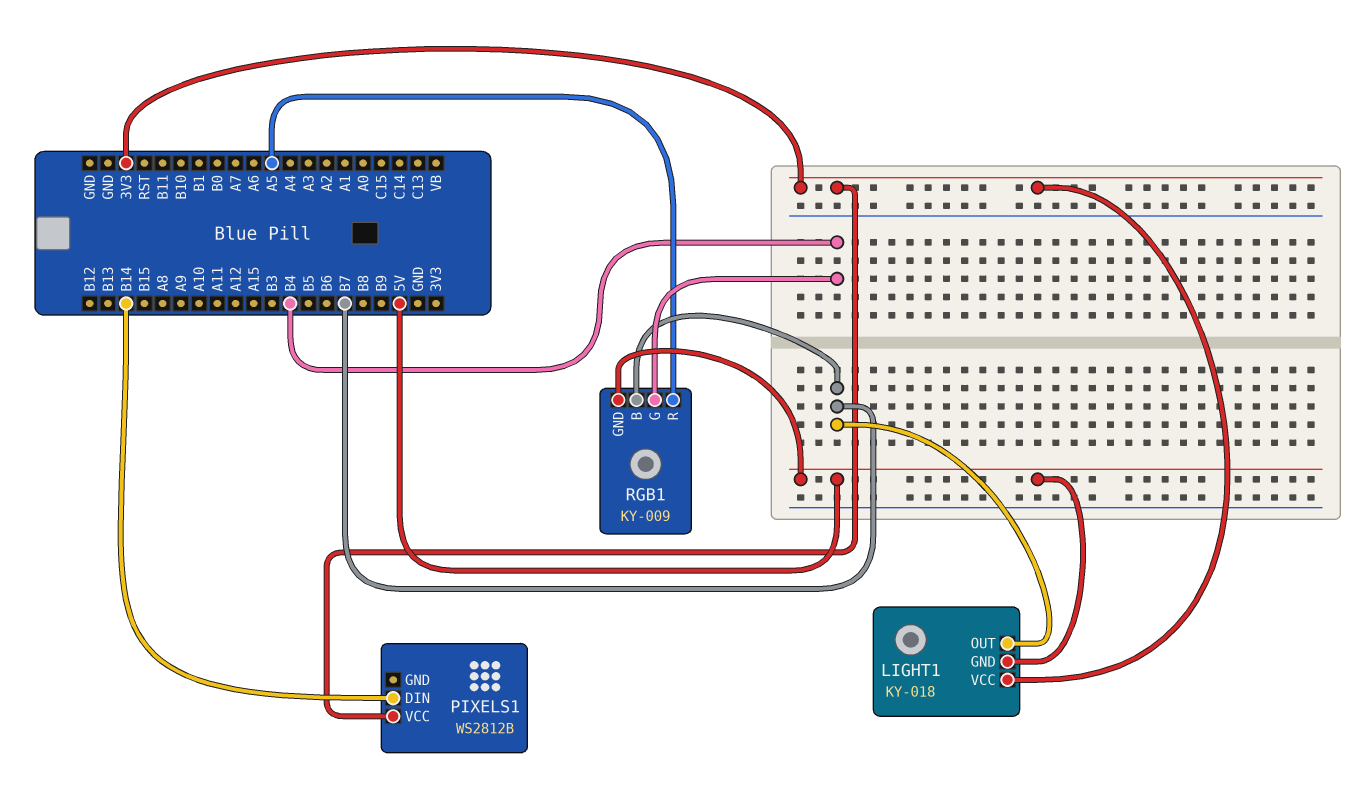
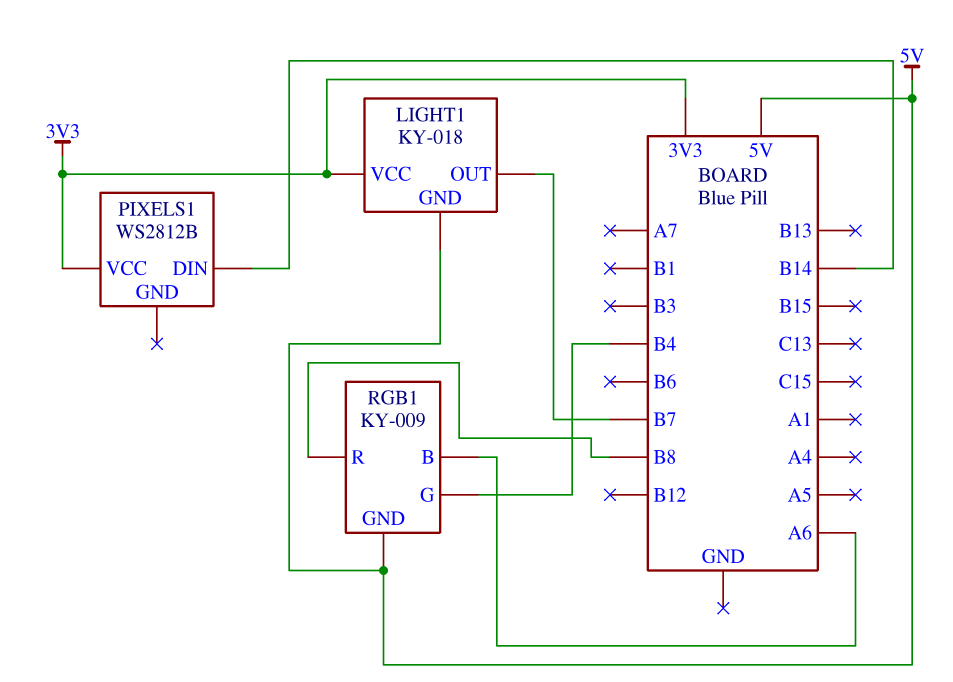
RGB1 pin B: B7 -> A6
RGB1 pin R: A5 -> B8

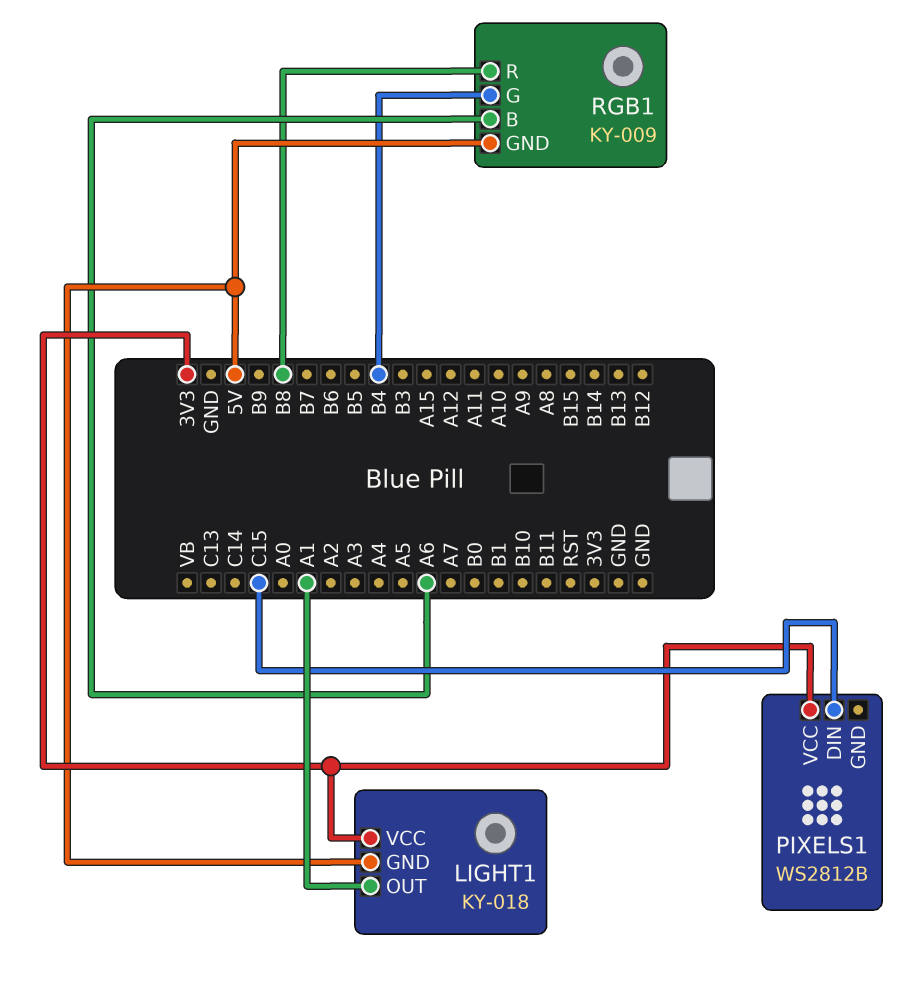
LIGHT1 pin OUT: B7 -> A1
PIXELS1 pin DIN: B14 -> C15

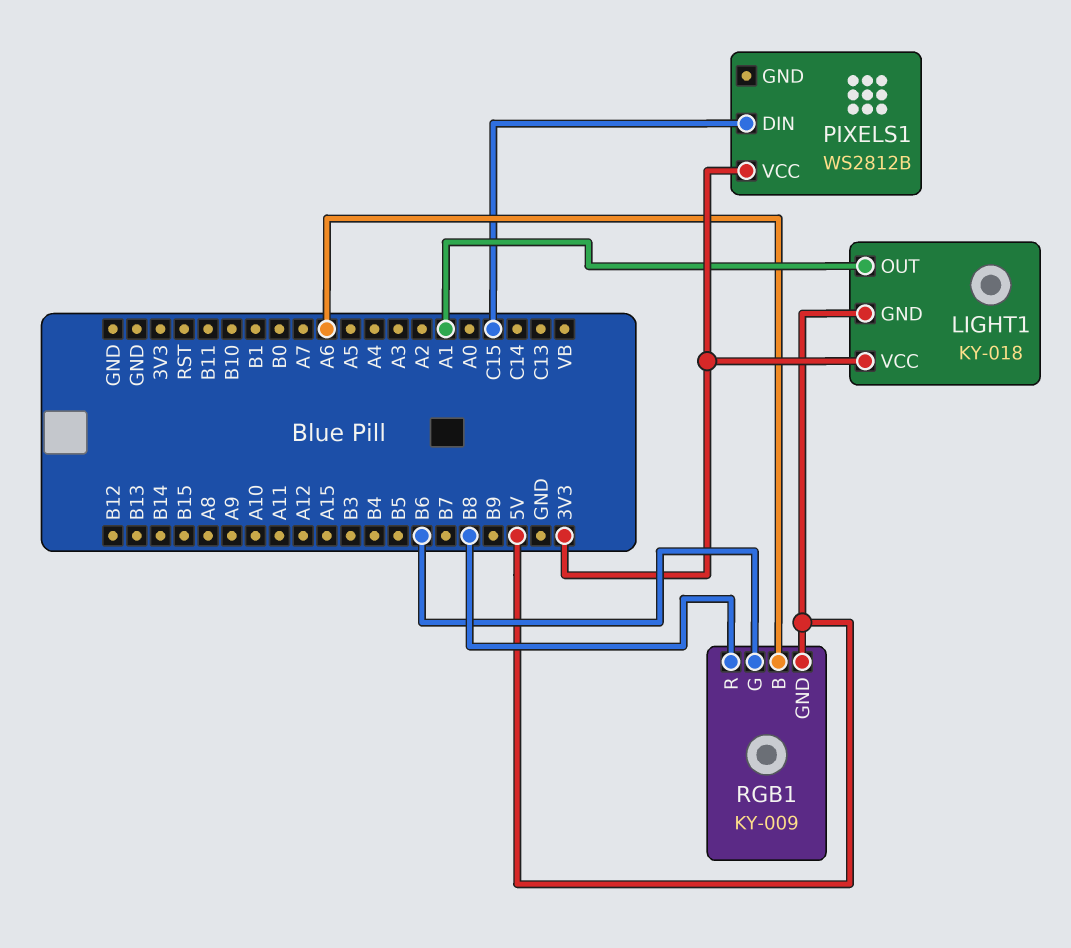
RGB1 pin G: B4 -> B6

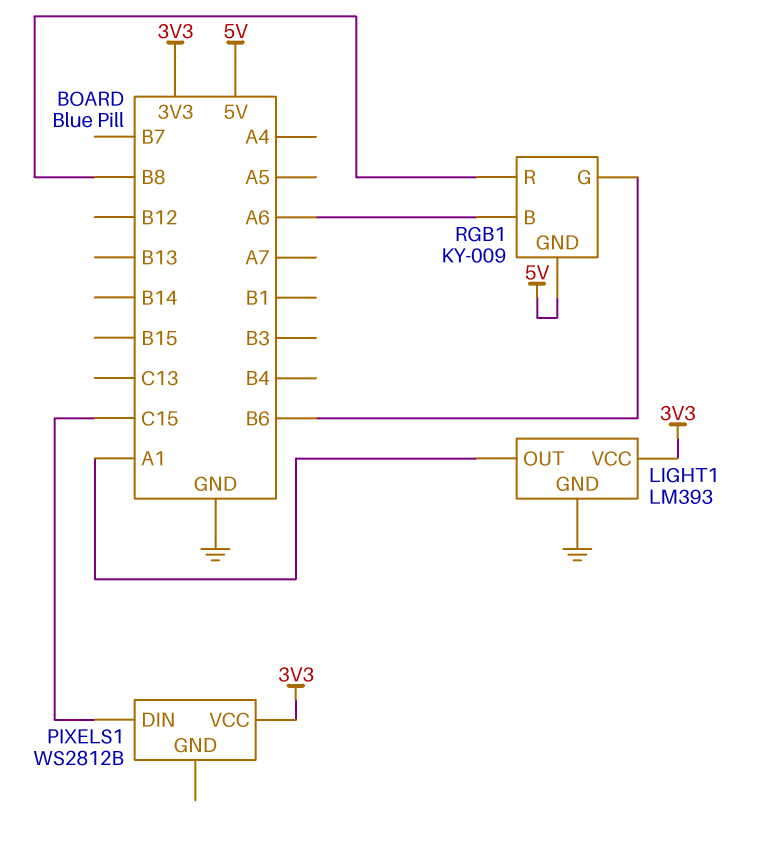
LIGHT1: KY-018 -> LM393
LIGHT1 pin GND: 5V -> GND

